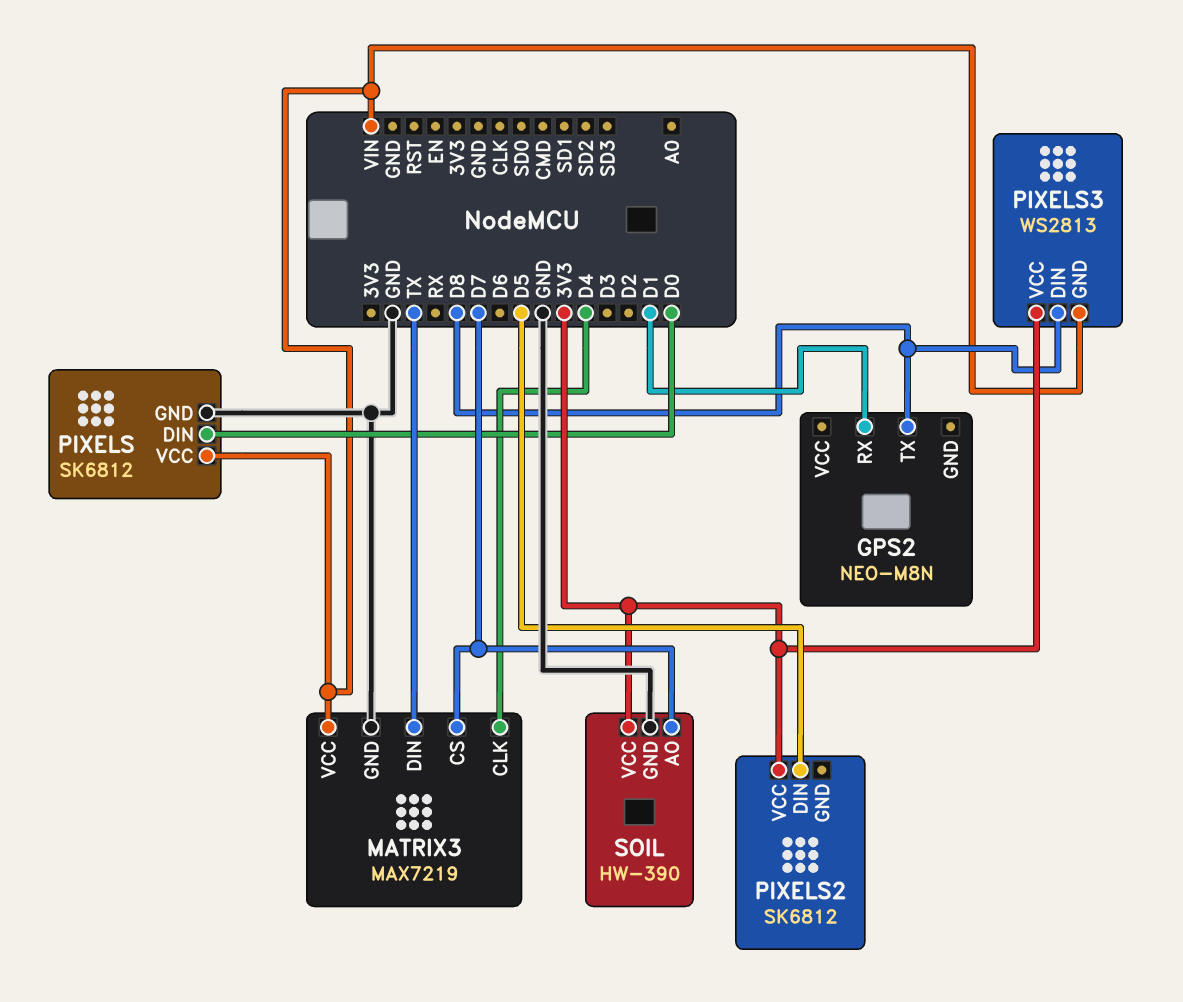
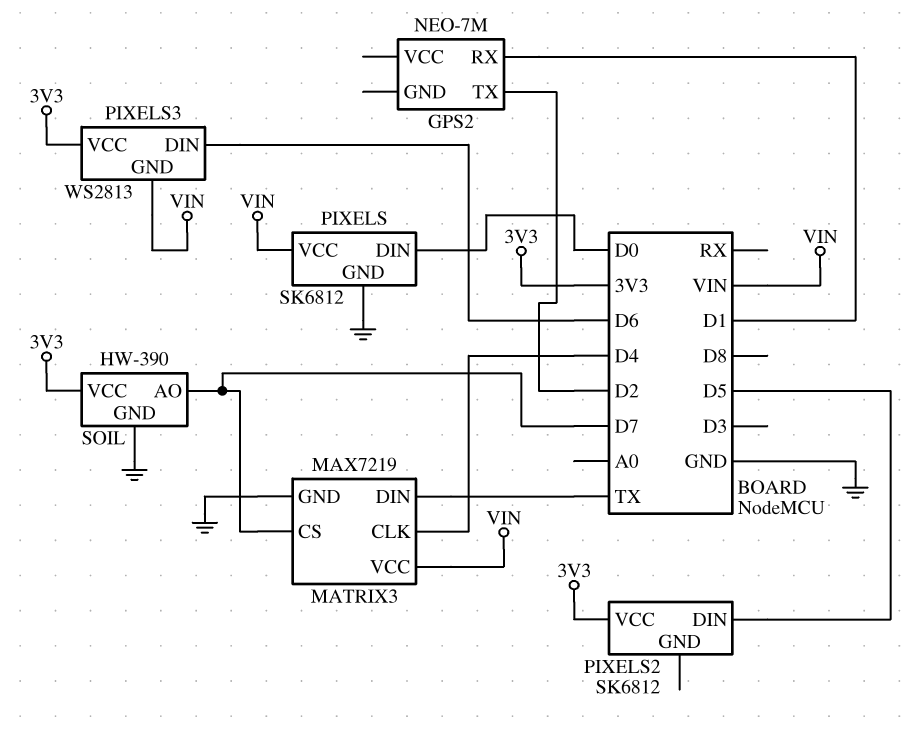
GPS2: NEO-M8N -> NEO-7M
GPS2 pin TX: D8 -> D2
PIXELS3 pin DIN: D8 -> D6

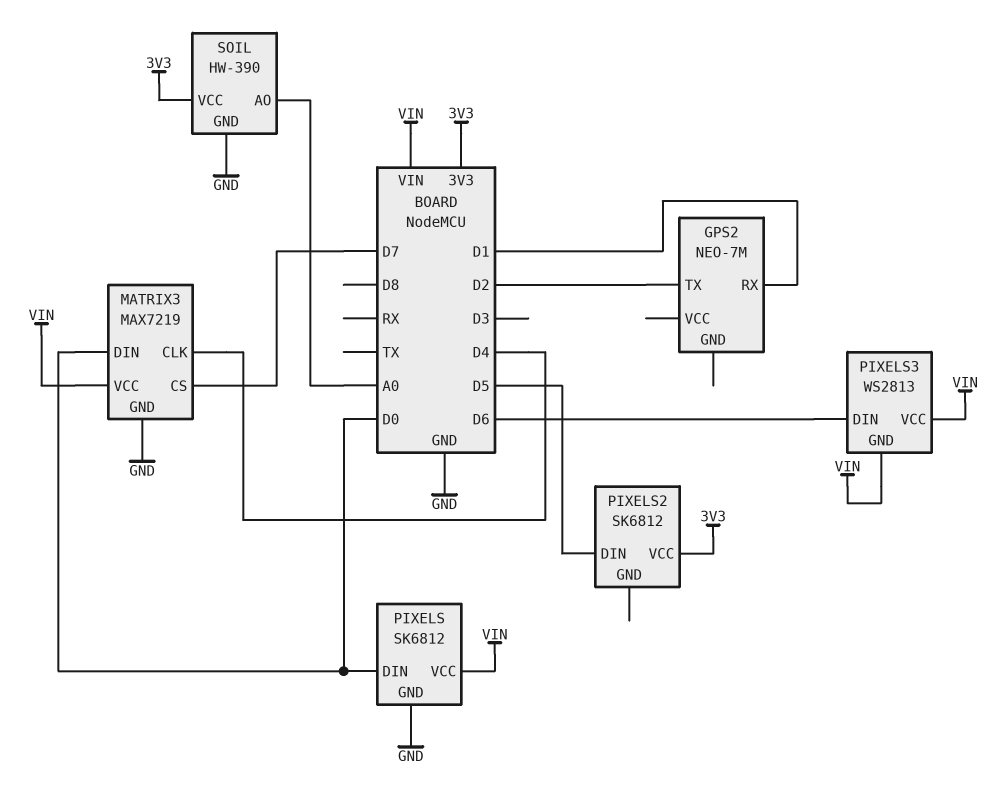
MATRIX3 pin DIN: TX -> D0
PIXELS3 pin VCC: 3V3 -> VIN
SOIL pin AO: D7 -> A0

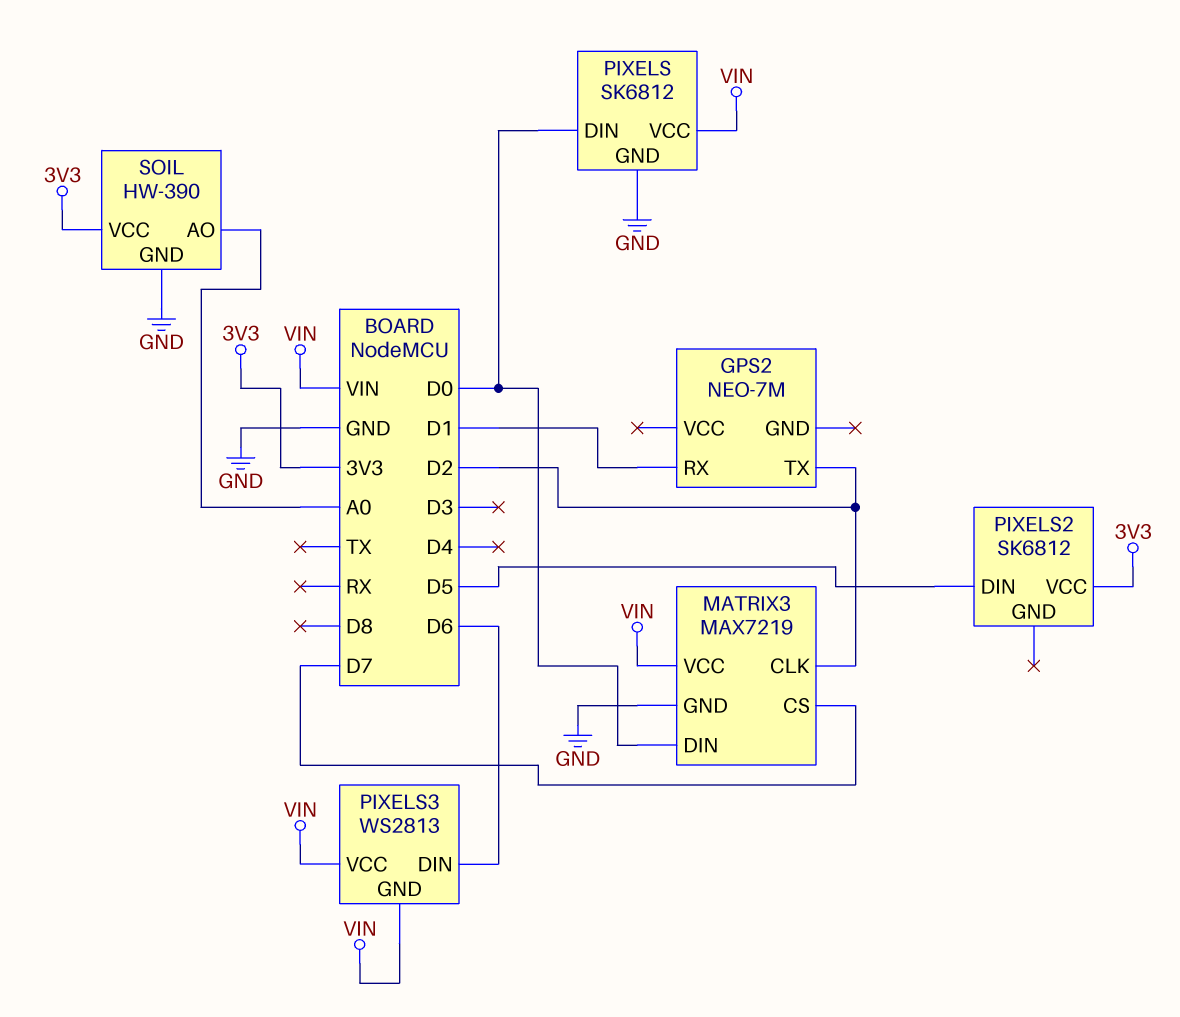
MATRIX3 pin CLK: D4 -> D2

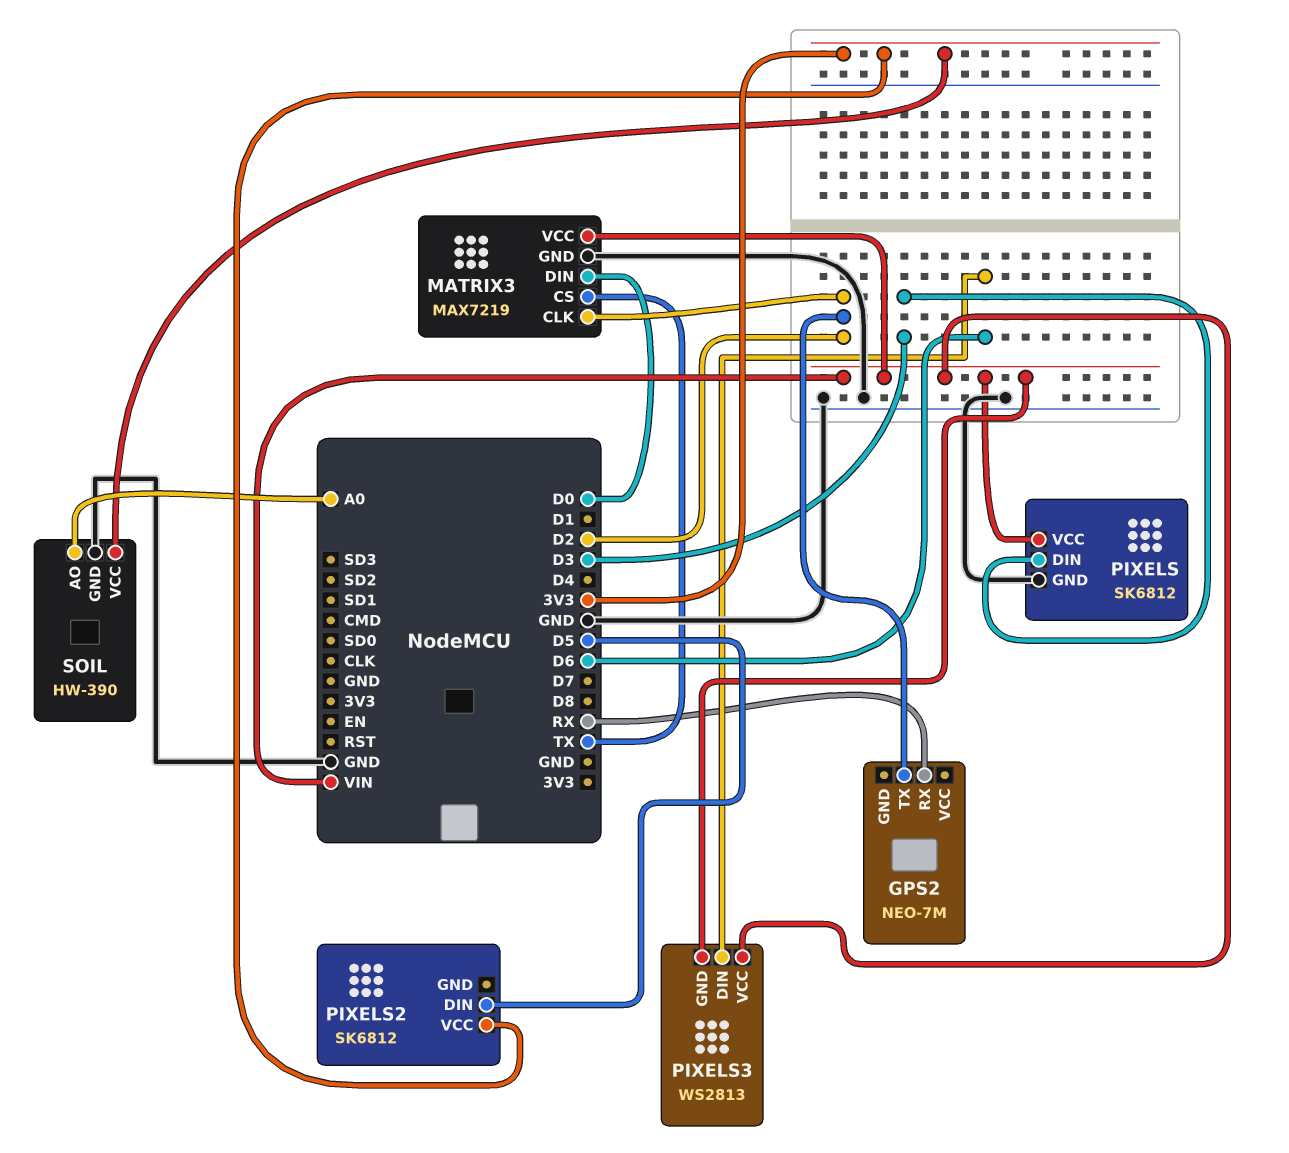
GPS2 pin RX: D1 -> RX
MATRIX3 pin CS: D7 -> TX
PIXELS pin DIN: D0 -> D3

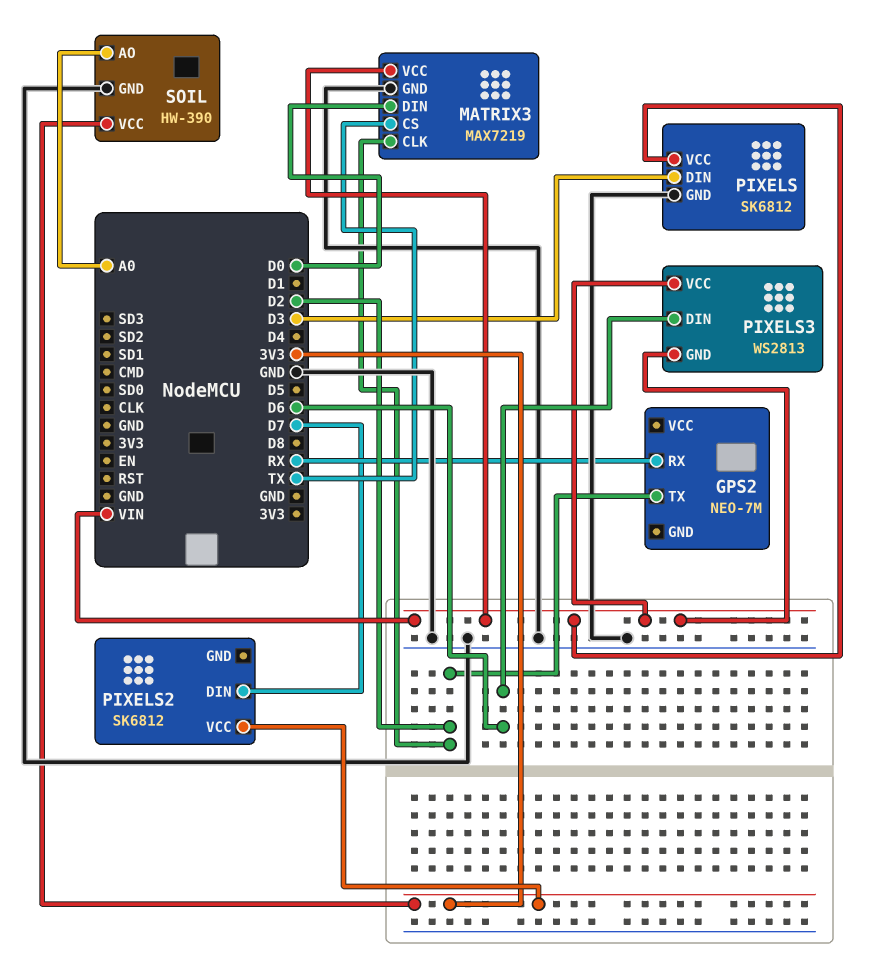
PIXELS2 pin DIN: D5 -> D7

